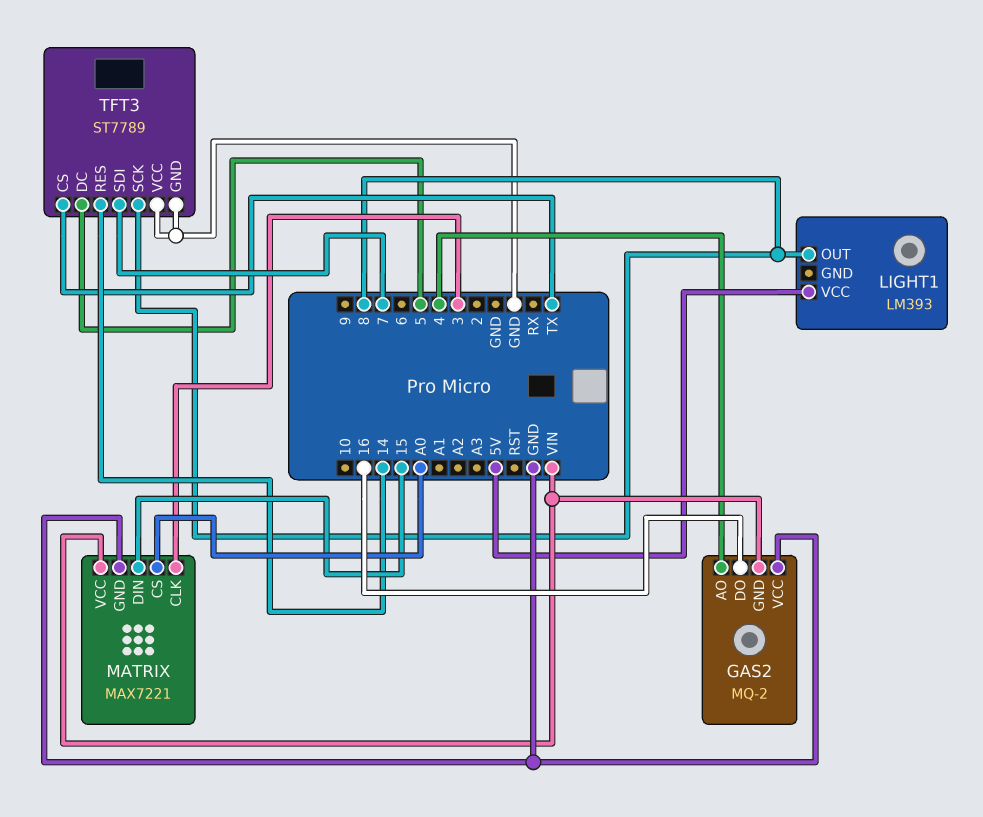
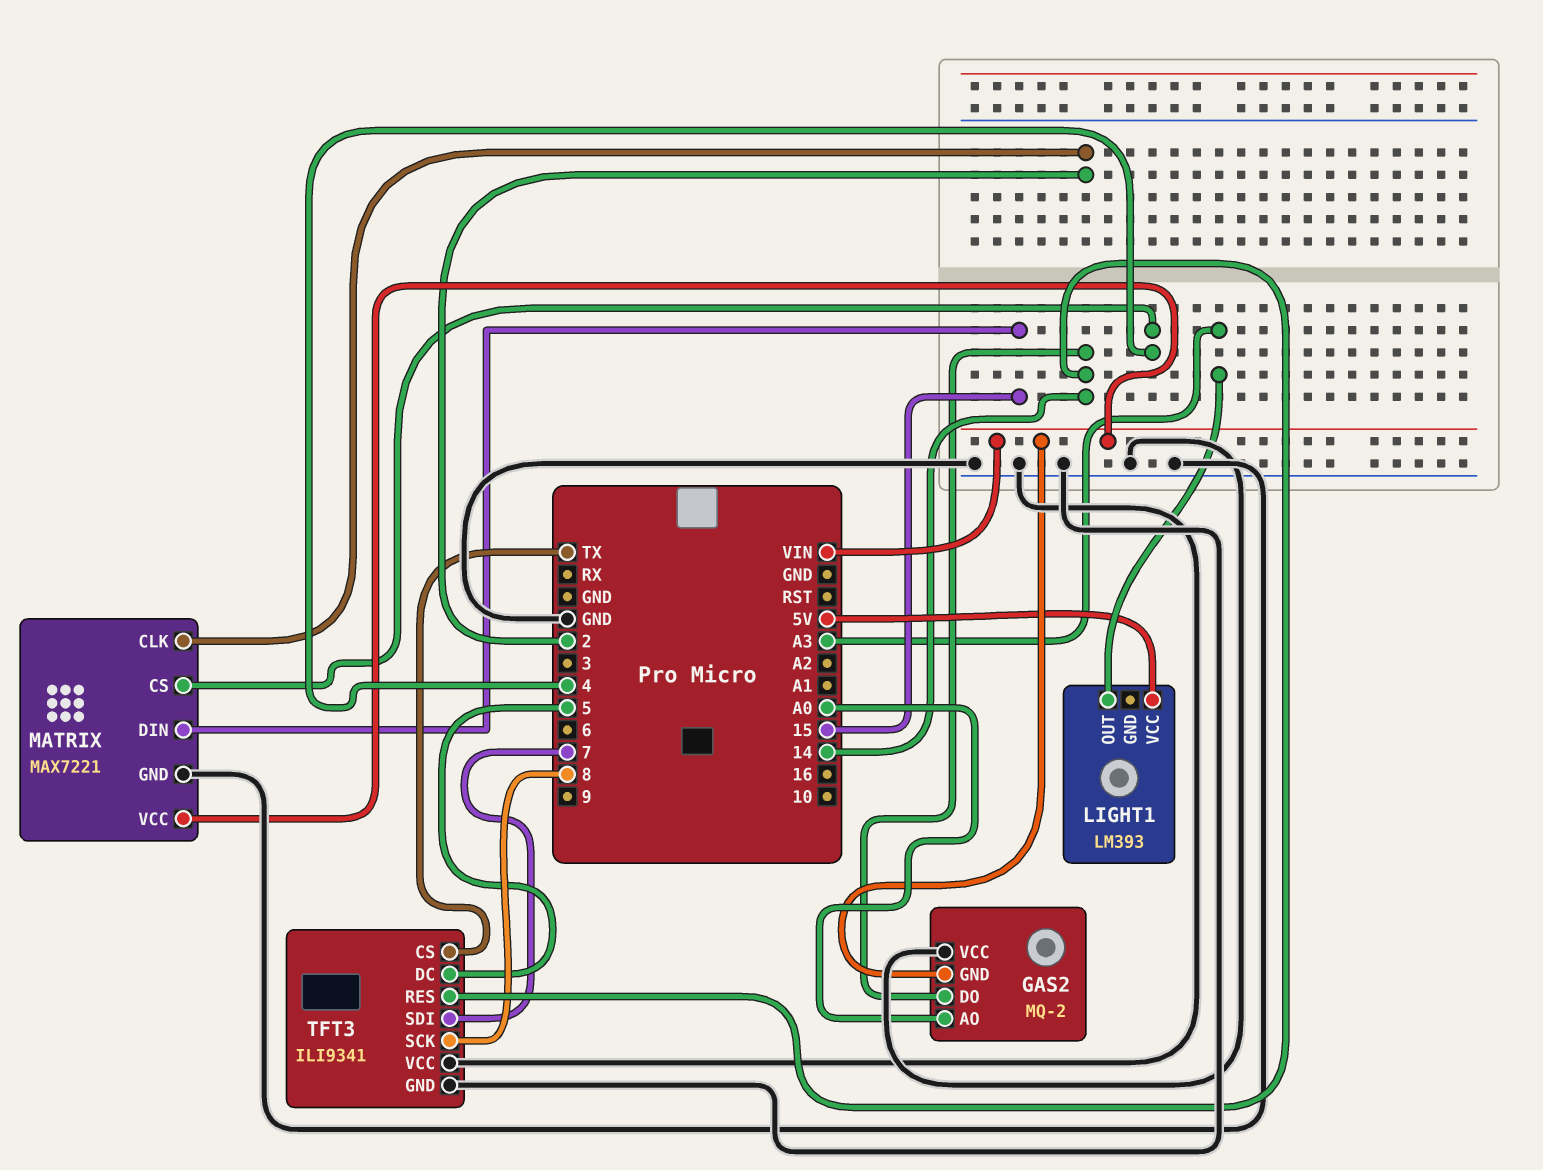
GAS2 pin AO: 4 -> A0
GAS2 pin DO: 16 -> 14
LIGHT1 pin OUT: 8 -> A3
MATRIX pin CLK: 3 -> 2
MATRIX pin CS: A0 -> 4
TFT3: ST7789 -> ILI9341

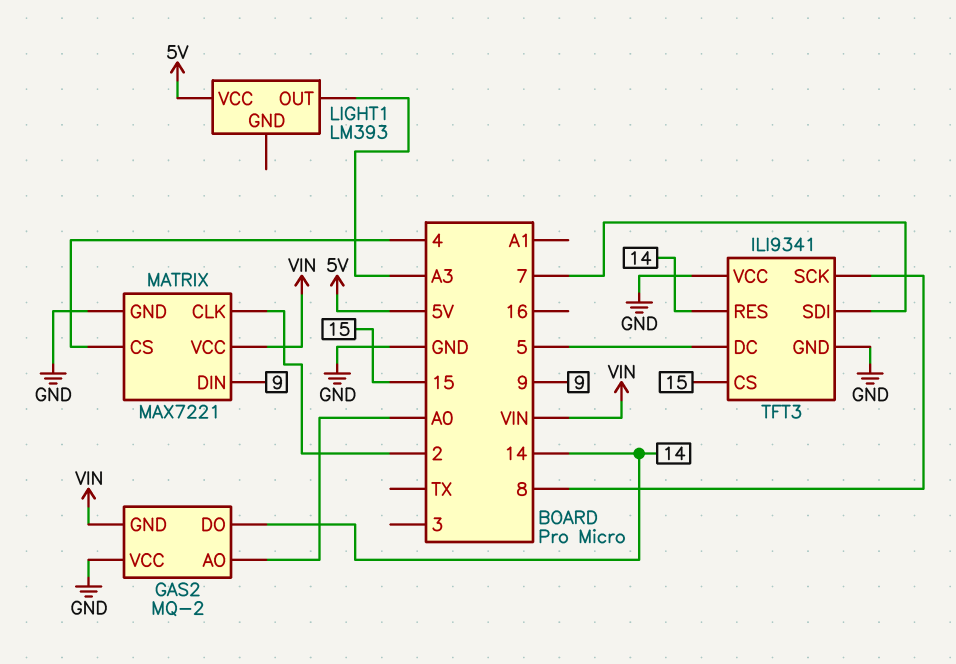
MATRIX pin DIN: 15 -> 9
TFT3 pin CS: TX -> 15

